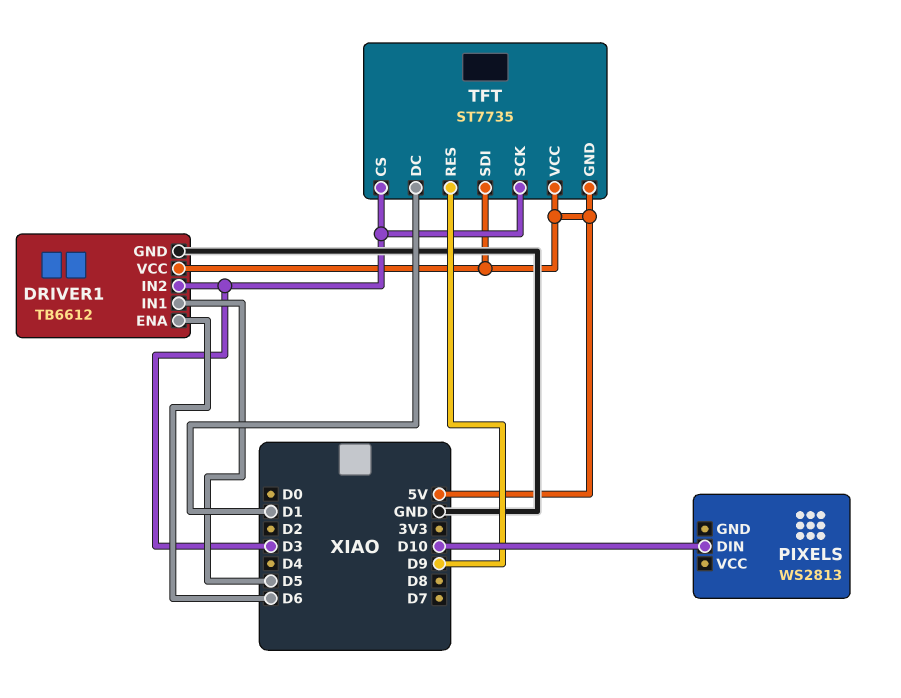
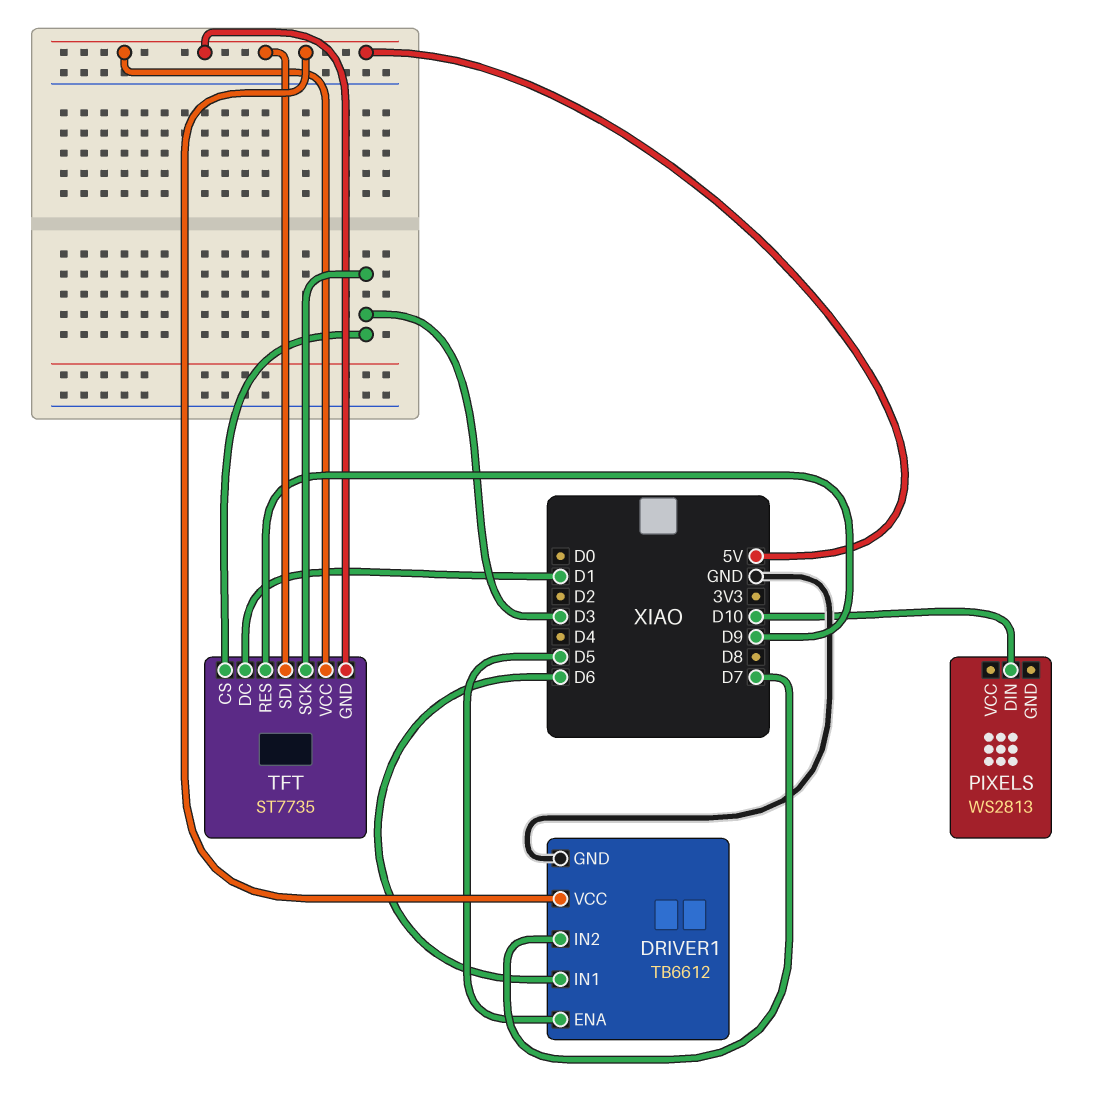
DRIVER1 pin ENA: D6 -> D5
DRIVER1 pin IN1: D5 -> D6
DRIVER1 pin IN2: D3 -> D7

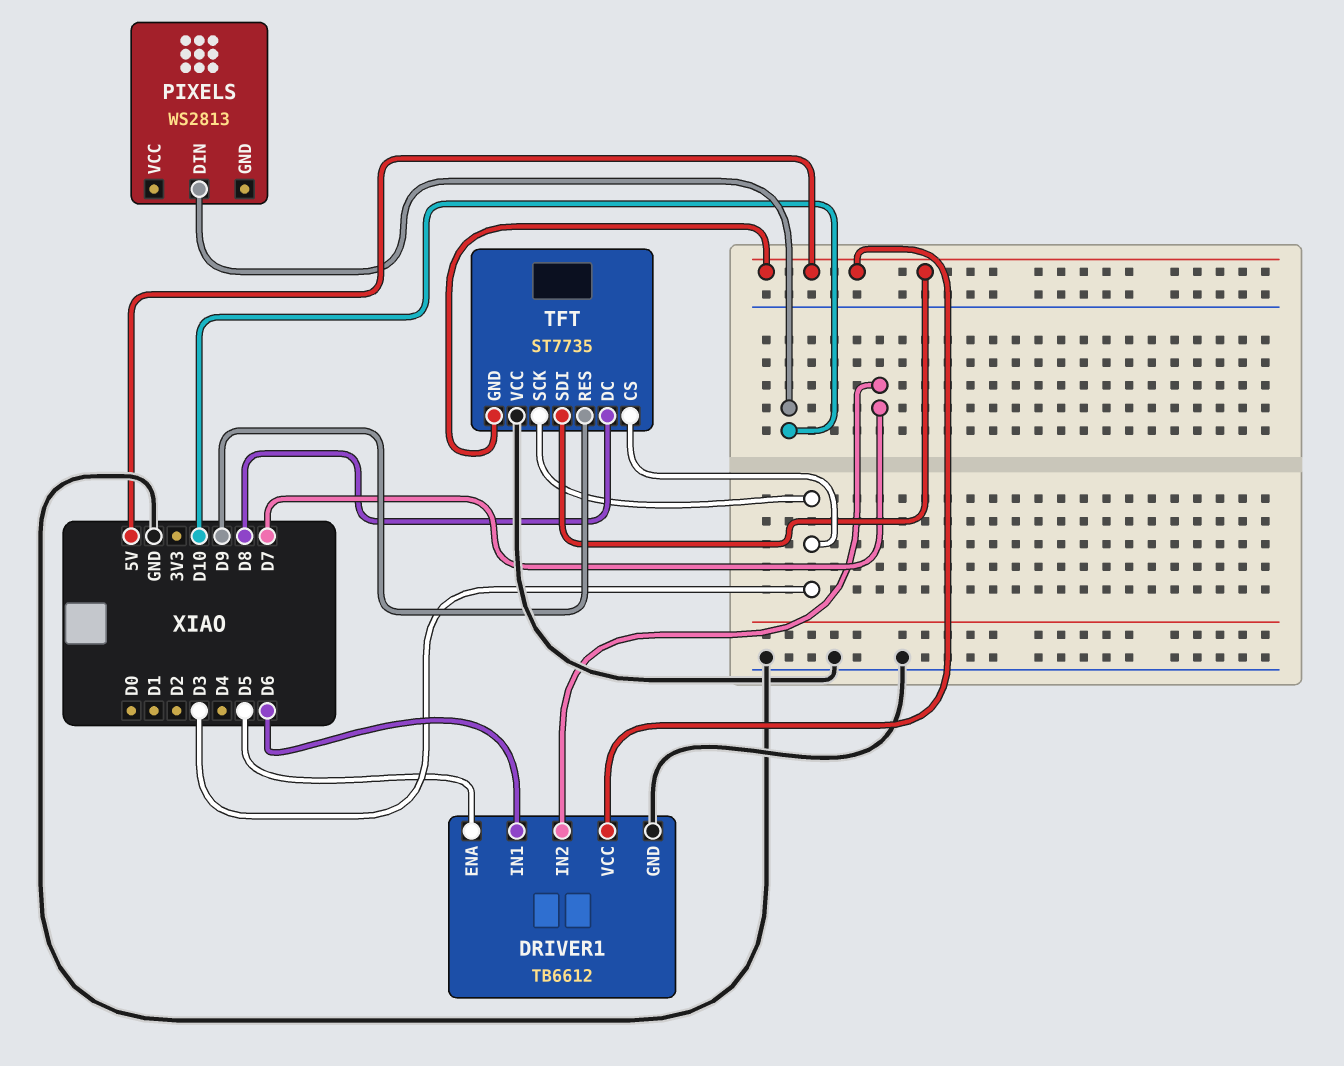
TFT pin DC: D1 -> D8
TFT pin VCC: 5V -> GND

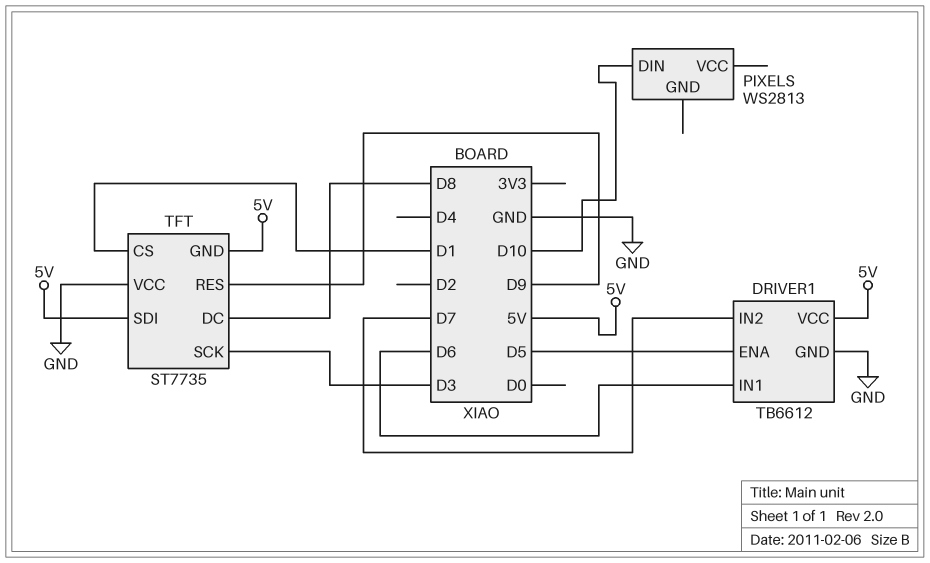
TFT pin CS: D3 -> D1

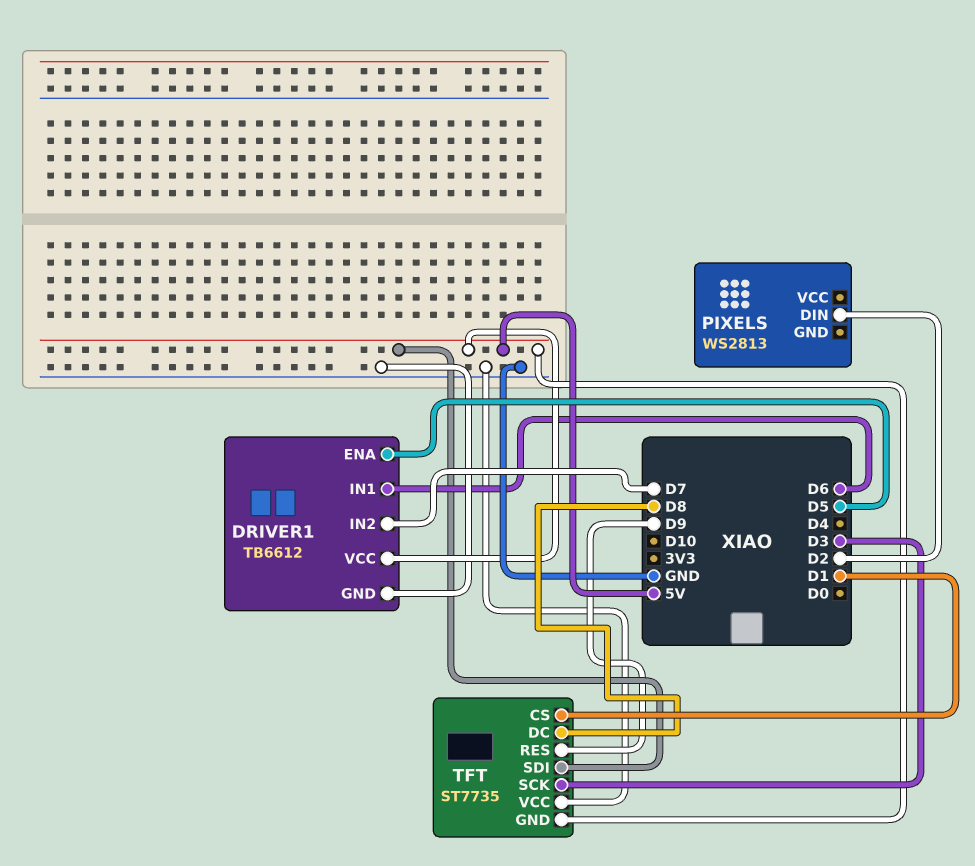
PIXELS pin DIN: D10 -> D2

